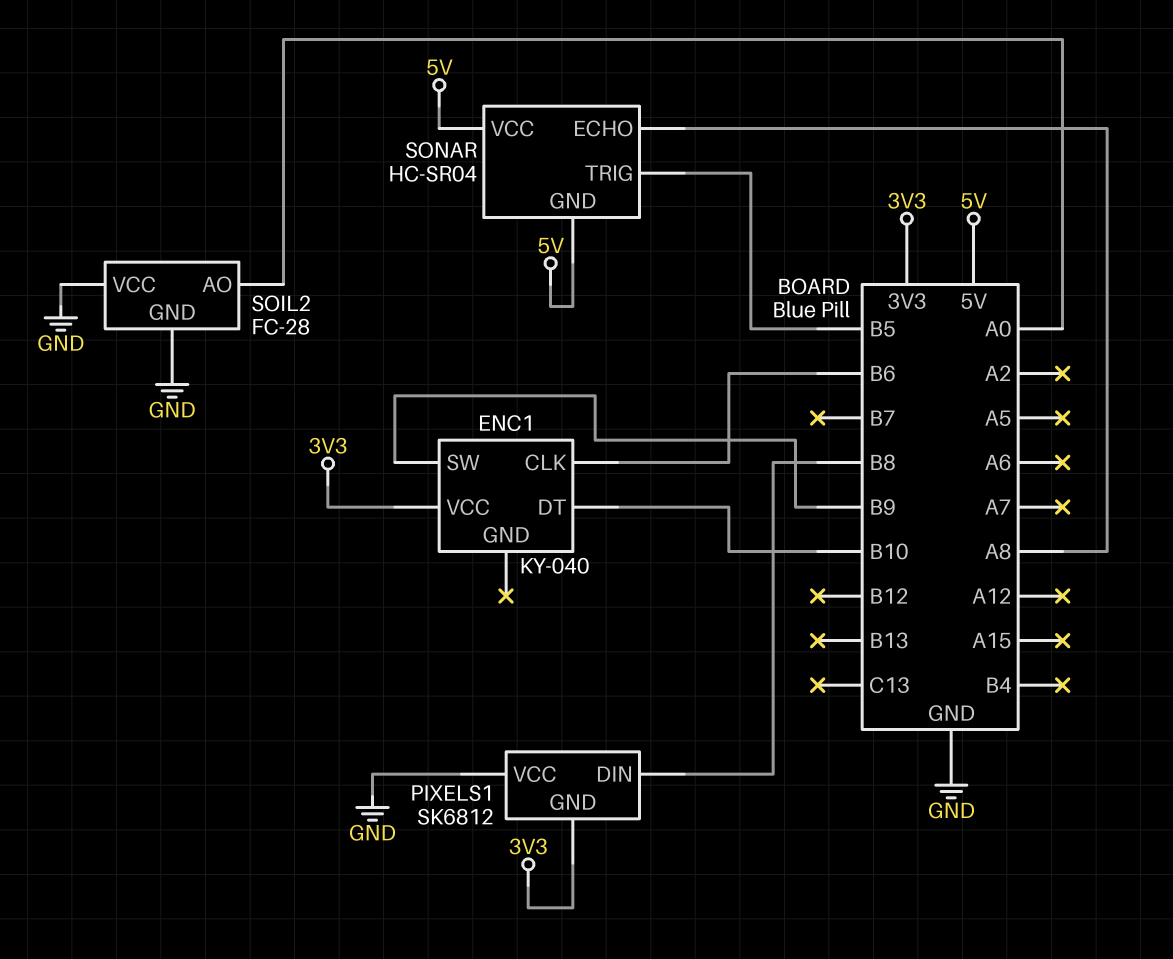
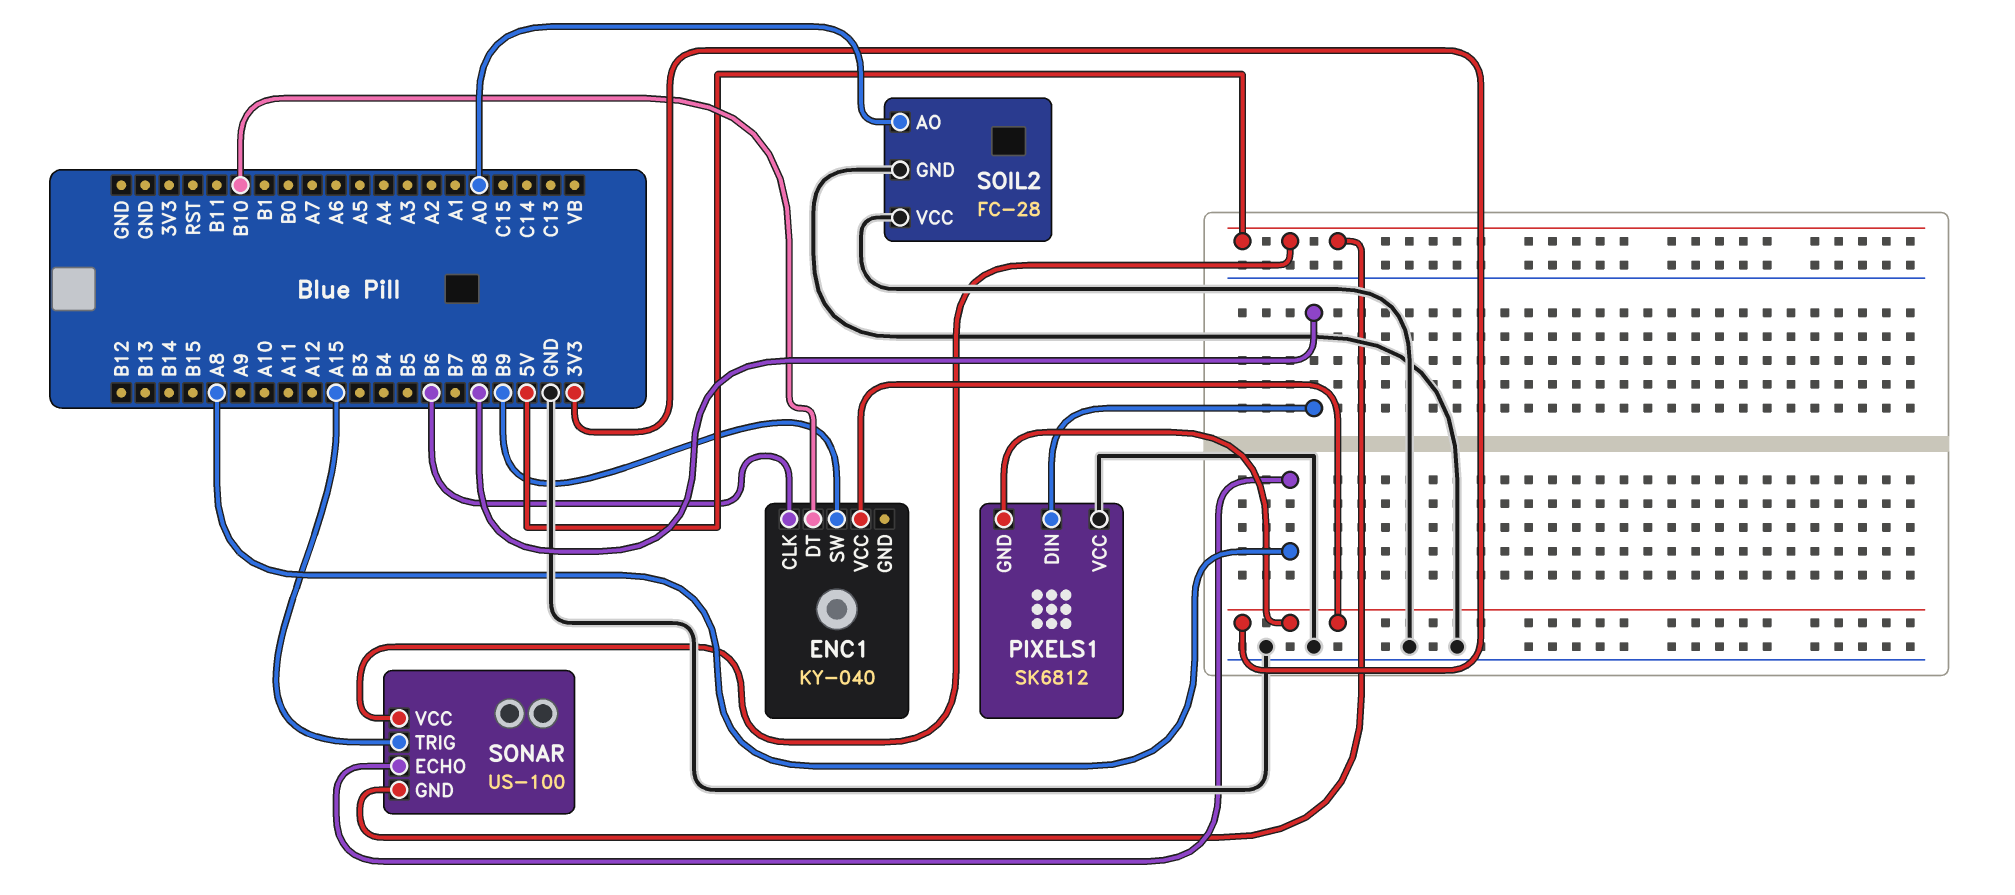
SONAR: HC-SR04 -> US-100
SONAR pin TRIG: B5 -> A15

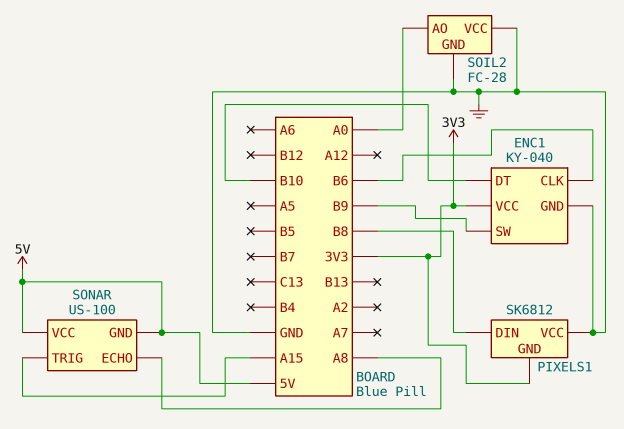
ENC1 pin GND: none -> GND

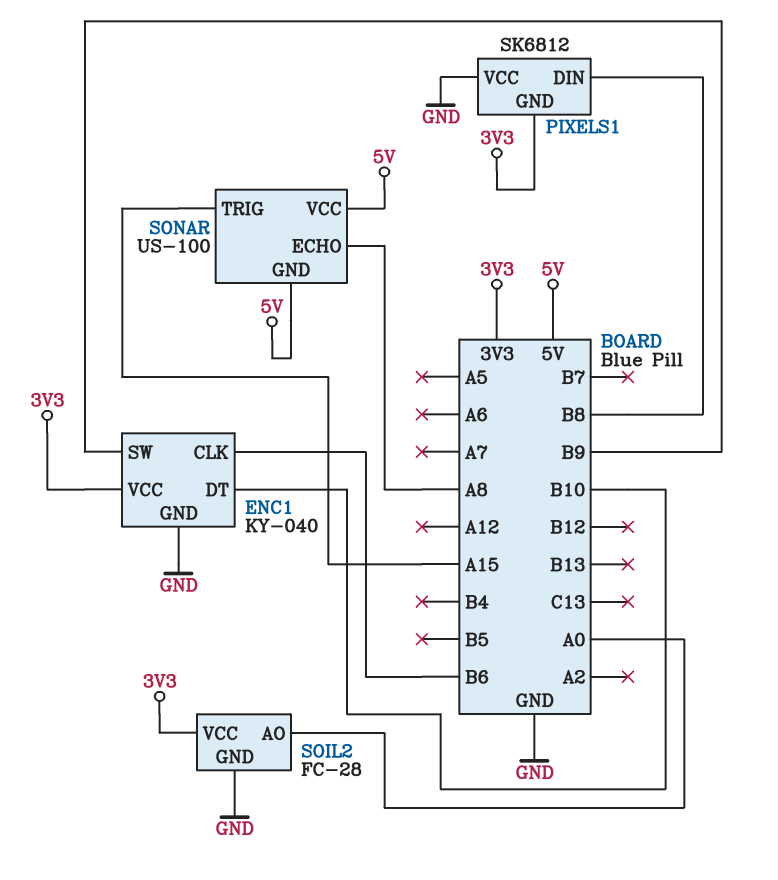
SOIL2 pin VCC: GND -> 3V3

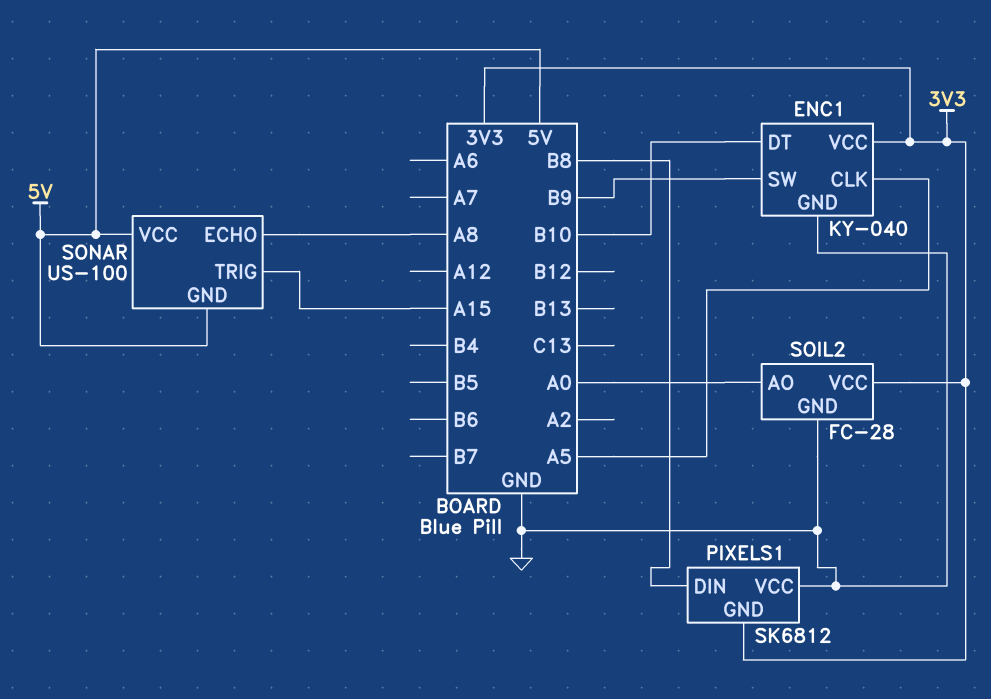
ENC1 pin CLK: B6 -> A5

